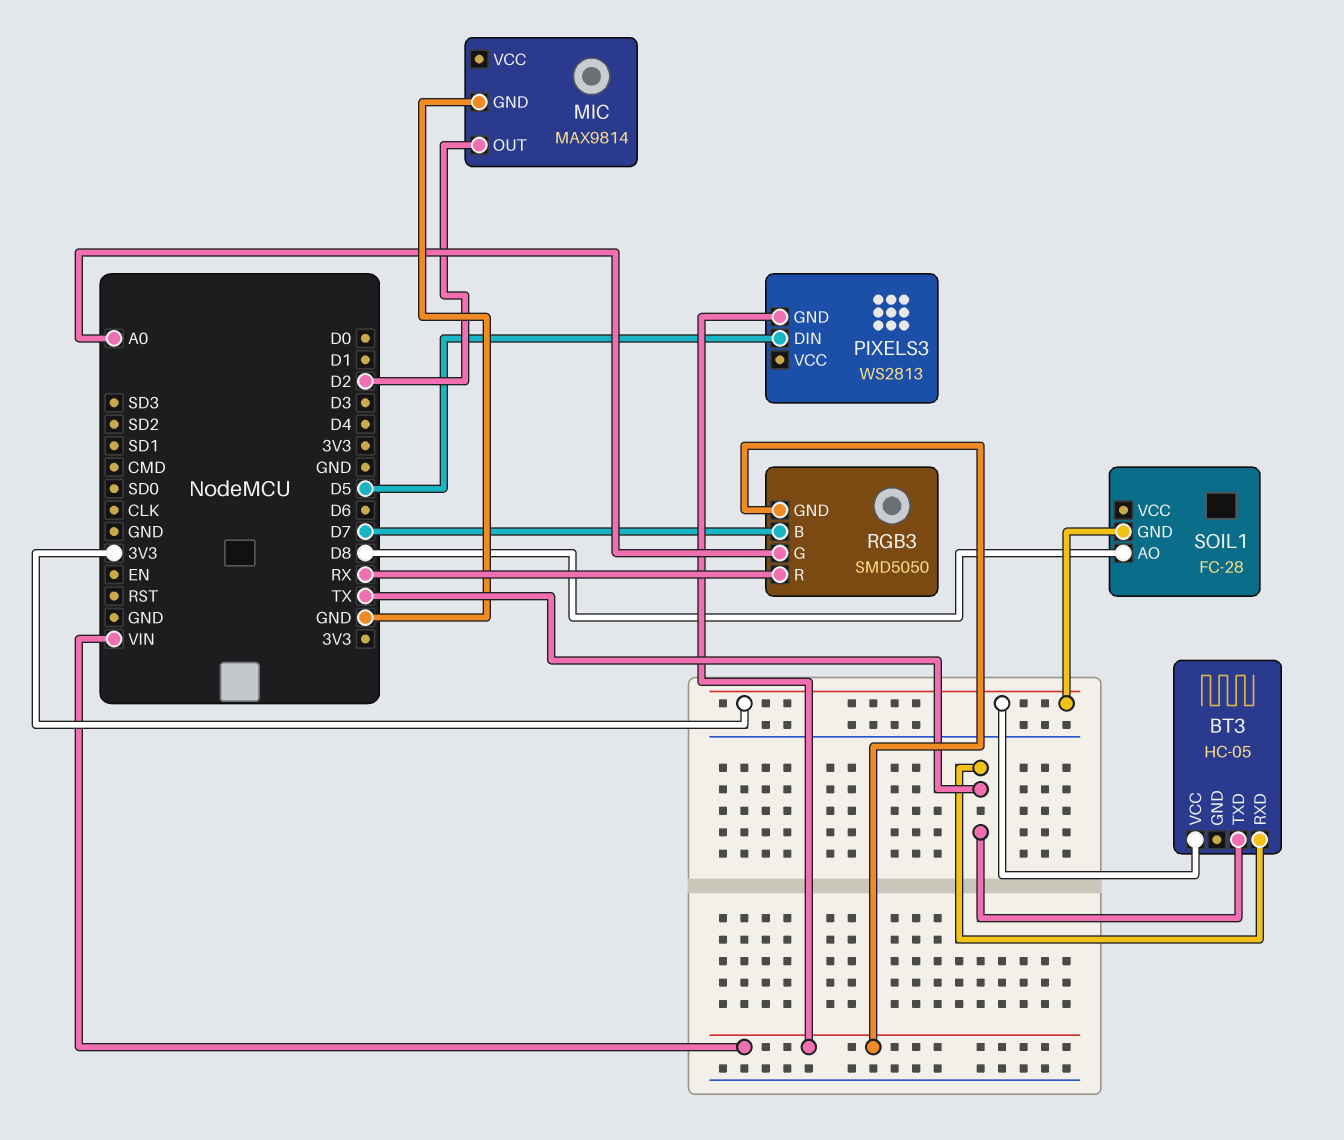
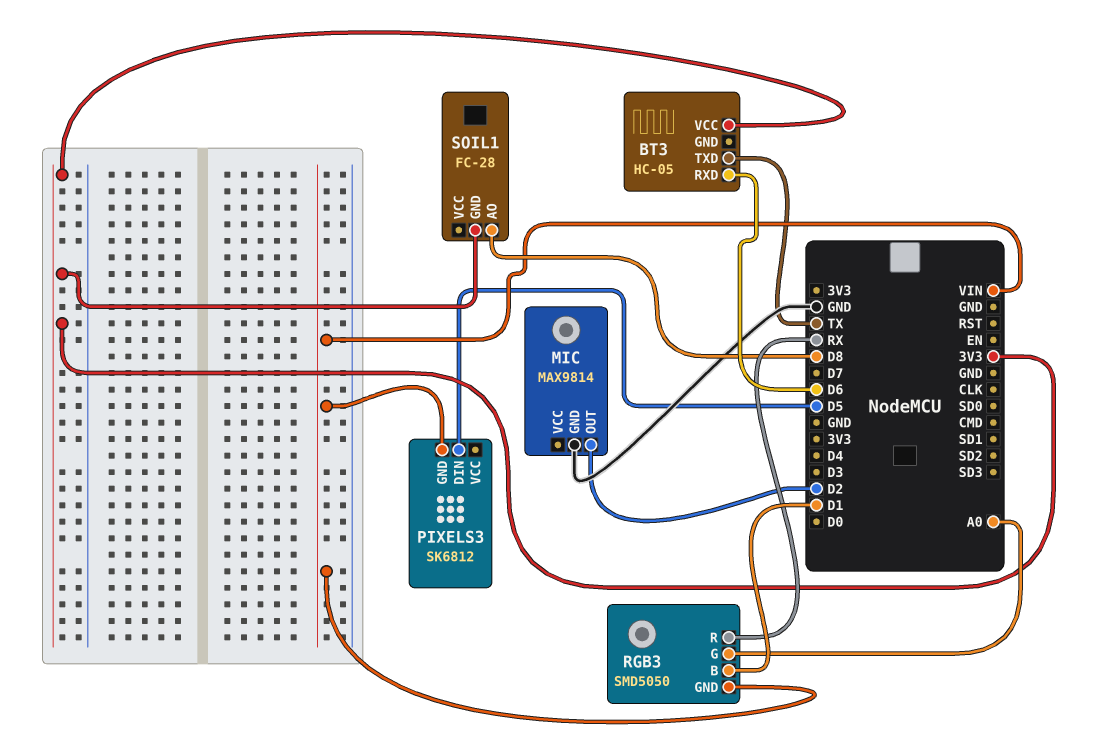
BT3 pin RXD: TX -> D6
PIXELS3: WS2813 -> SK6812
RGB3 pin B: D7 -> D1

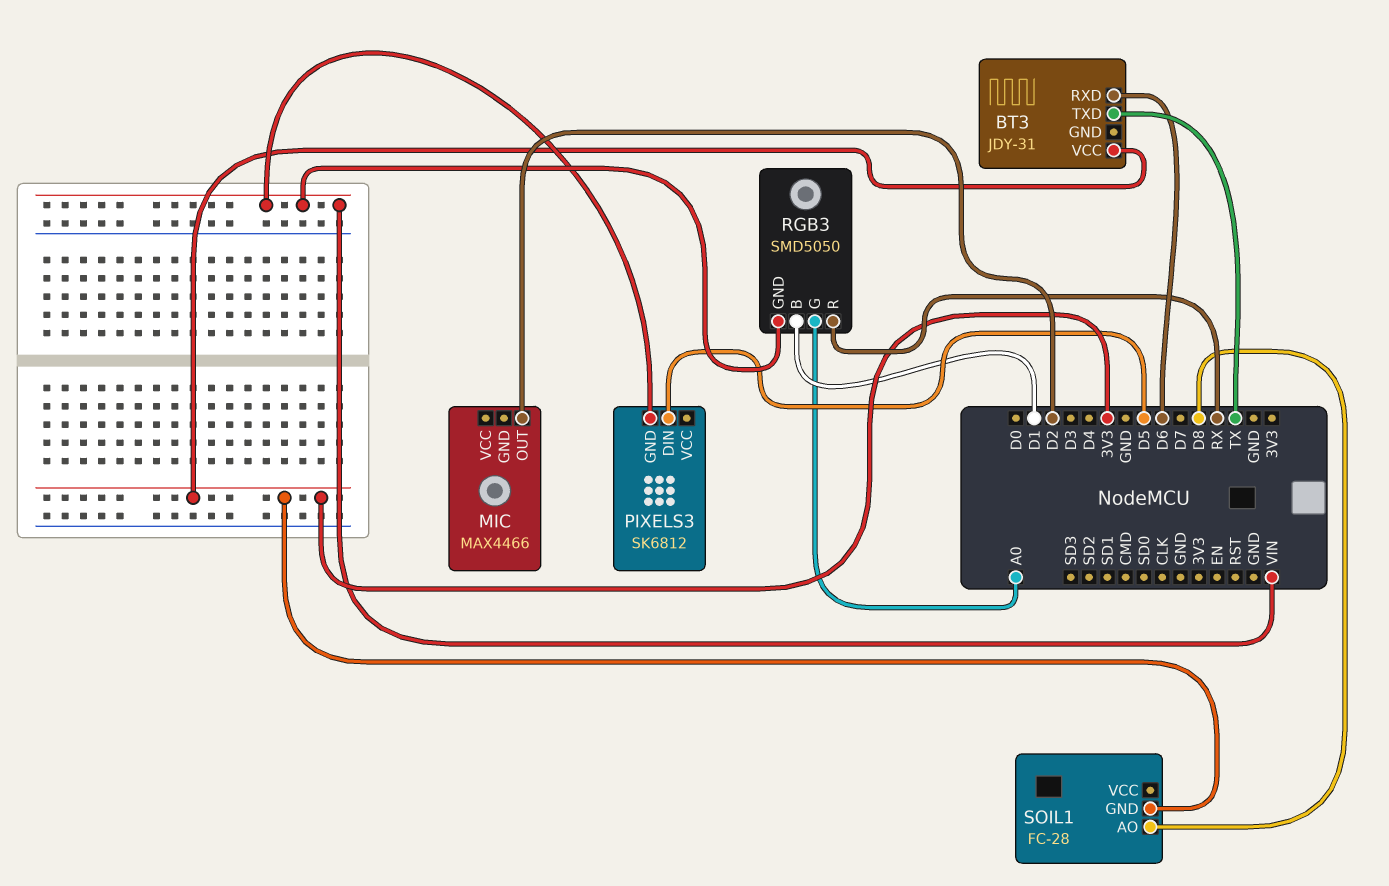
BT3: HC-05 -> JDY-31
MIC: MAX9814 -> MAX4466
MIC pin GND: GND -> none

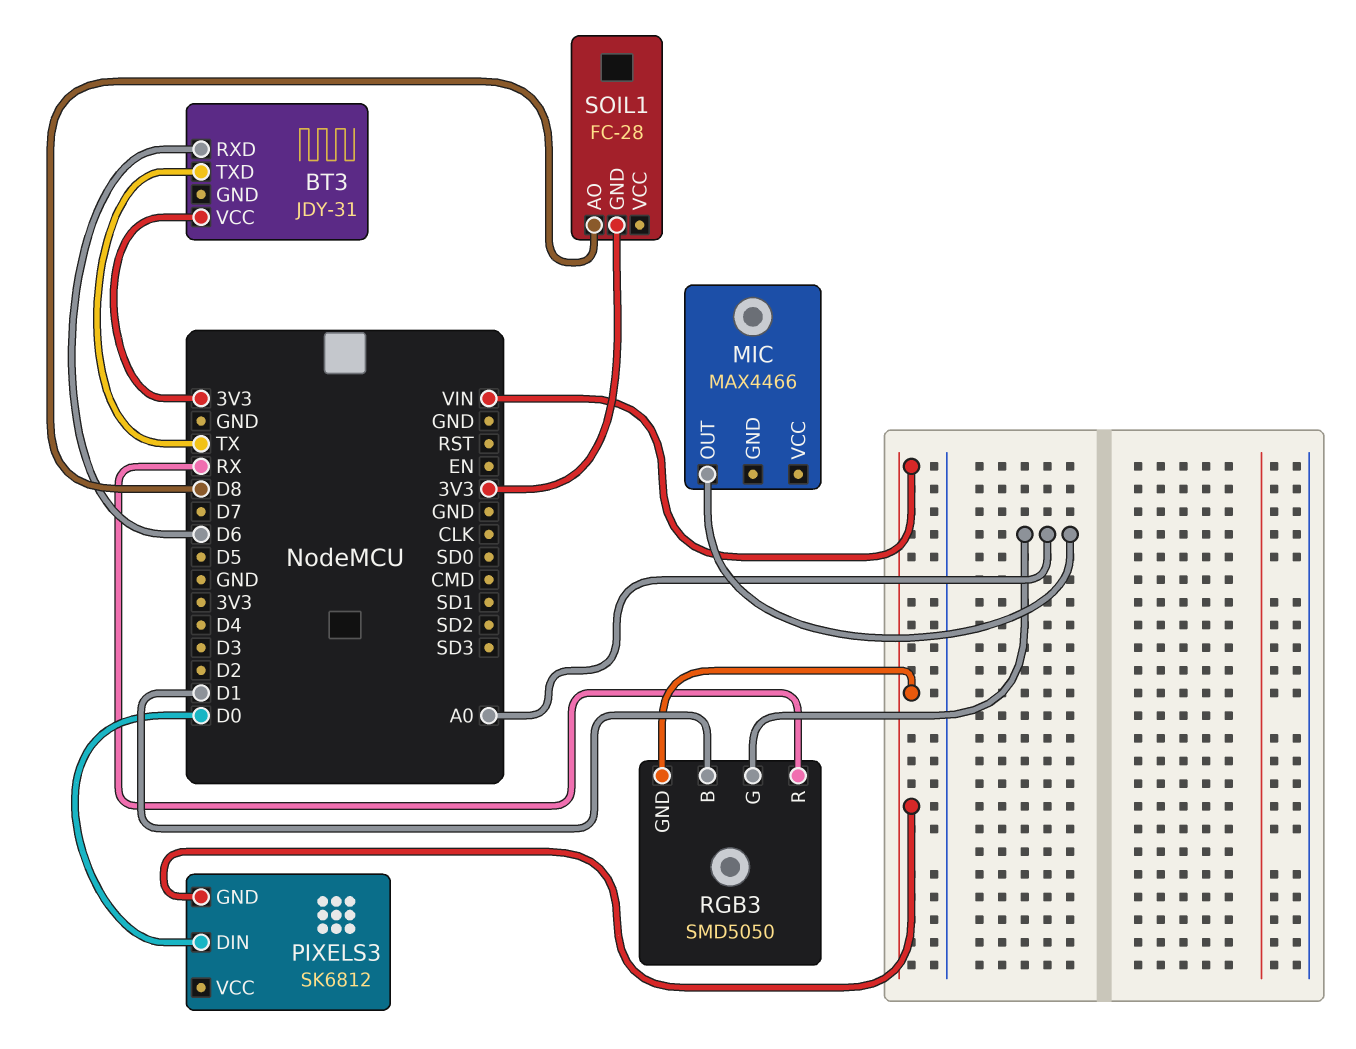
MIC pin OUT: D2 -> A0
PIXELS3 pin DIN: D5 -> D0

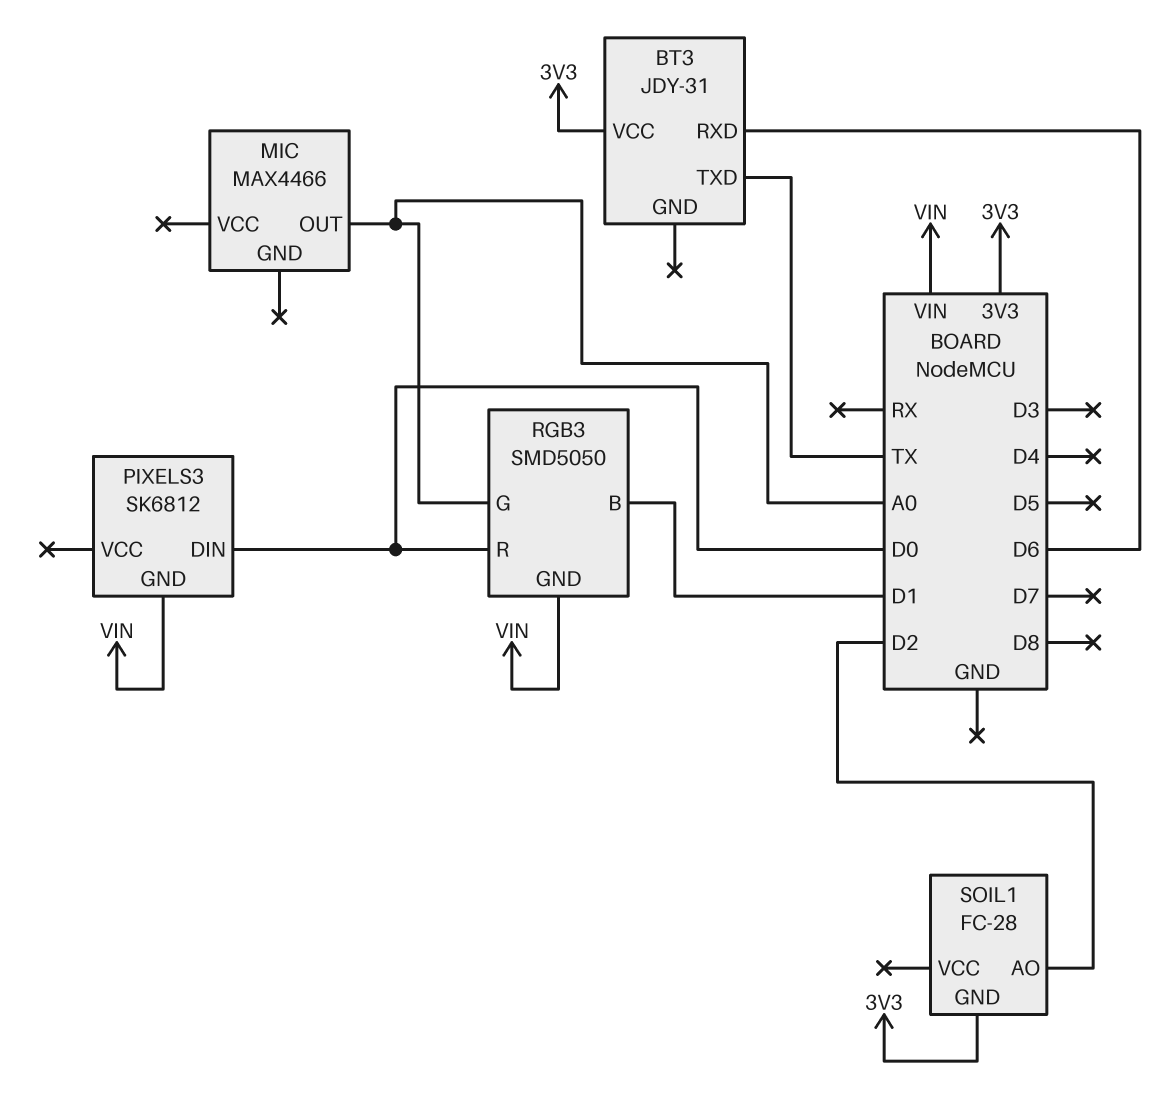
RGB3 pin R: RX -> D0
SOIL1 pin AO: D8 -> D2

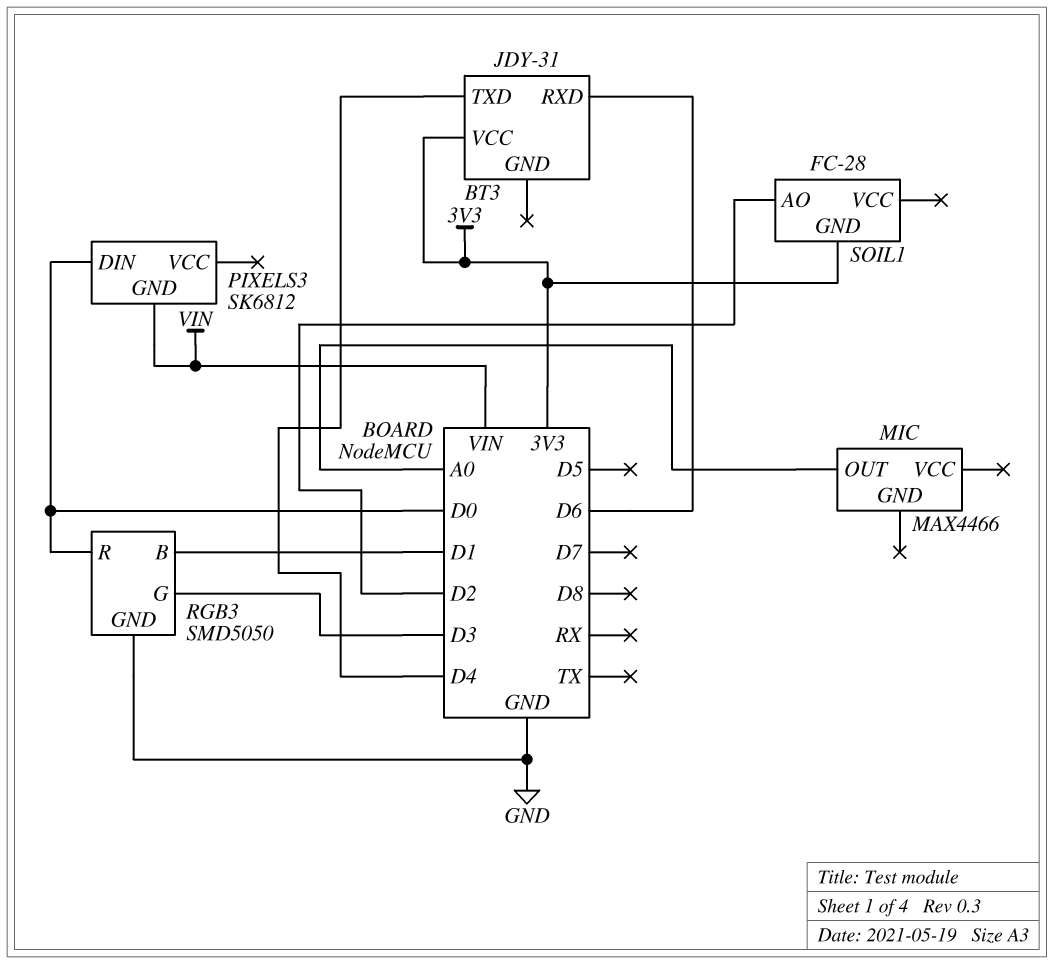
BT3 pin TXD: TX -> D4
RGB3 pin G: A0 -> D3
RGB3 pin GND: VIN -> GND

